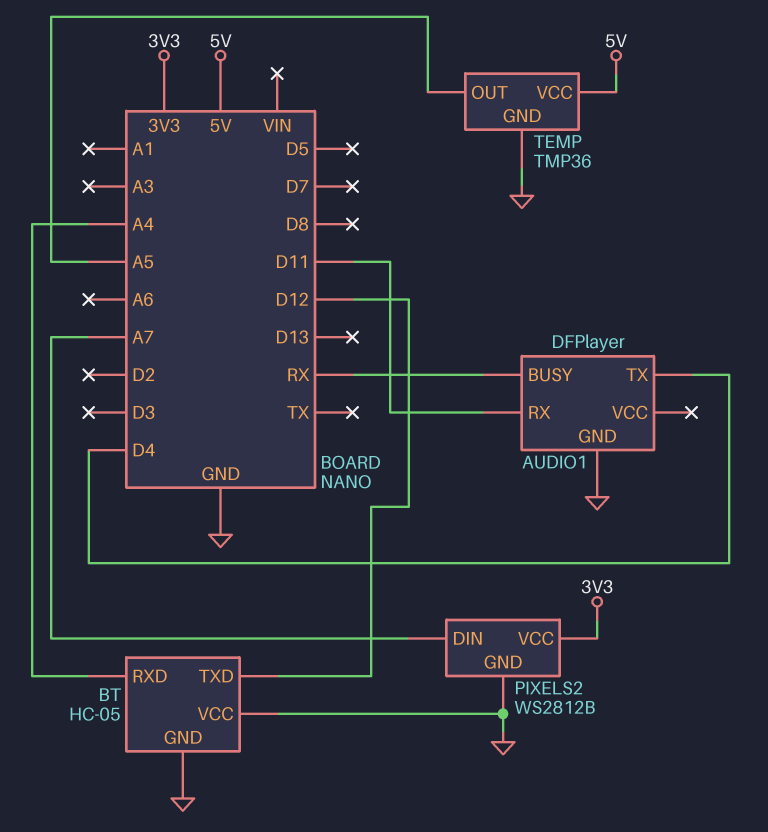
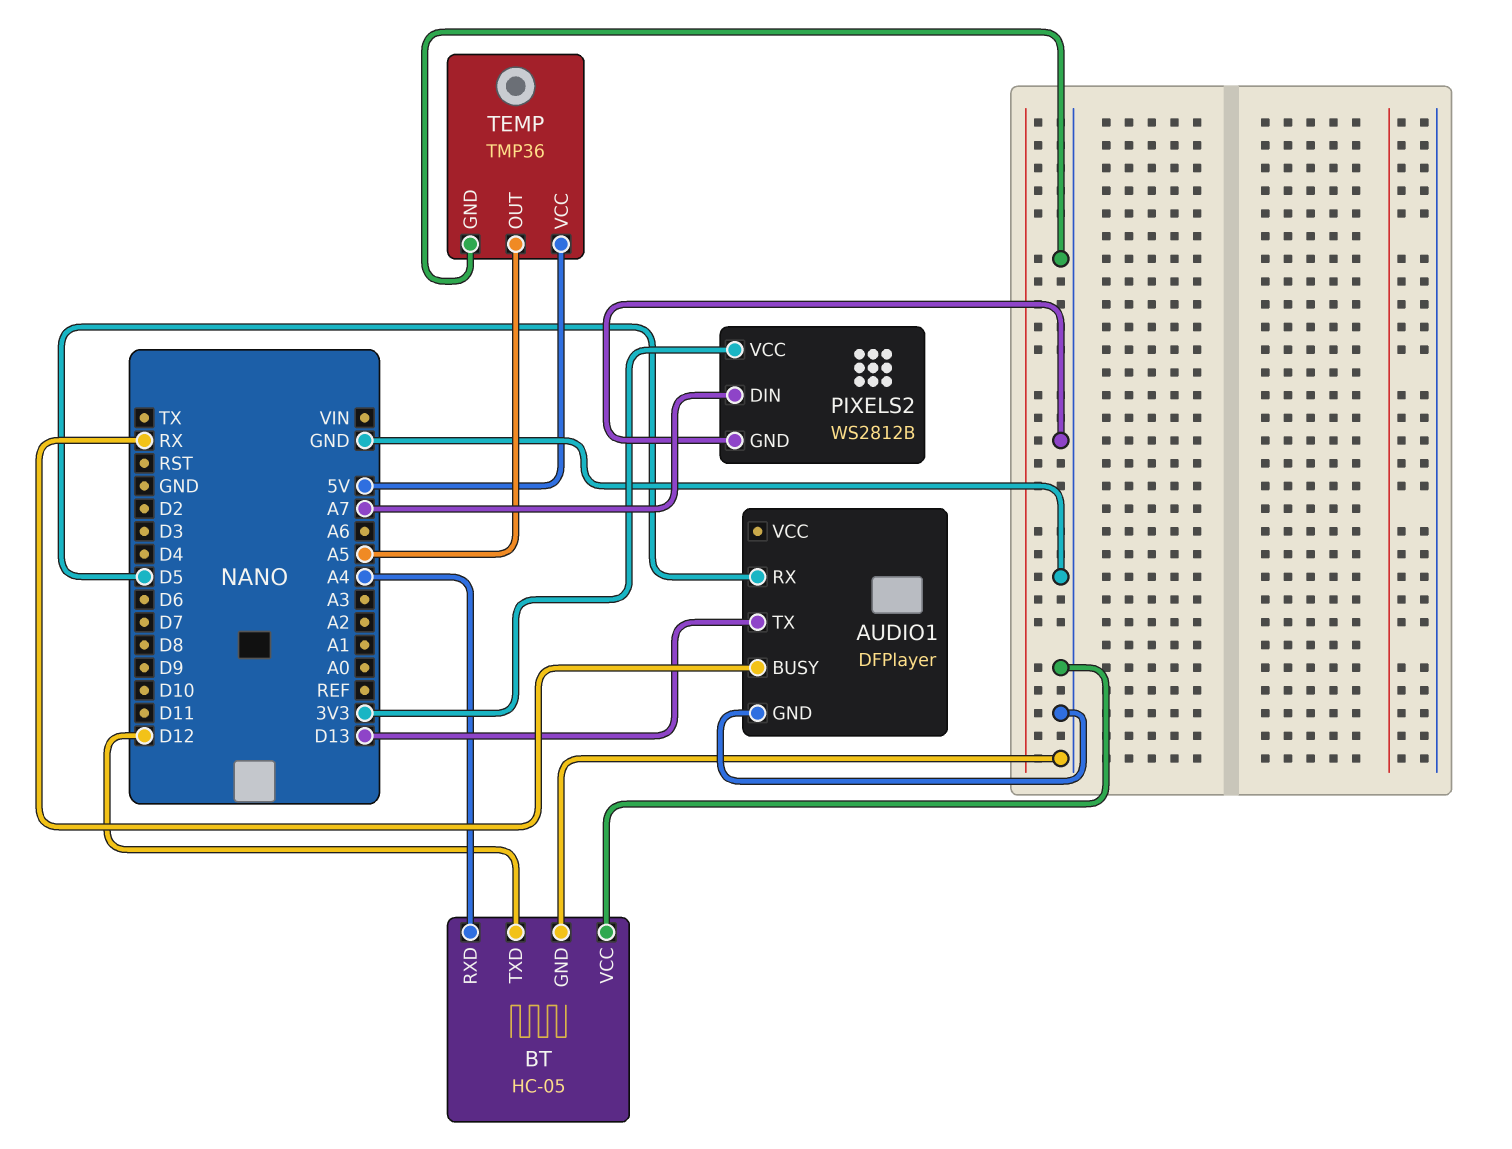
AUDIO1 pin RX: D11 -> D5
AUDIO1 pin TX: D4 -> D13

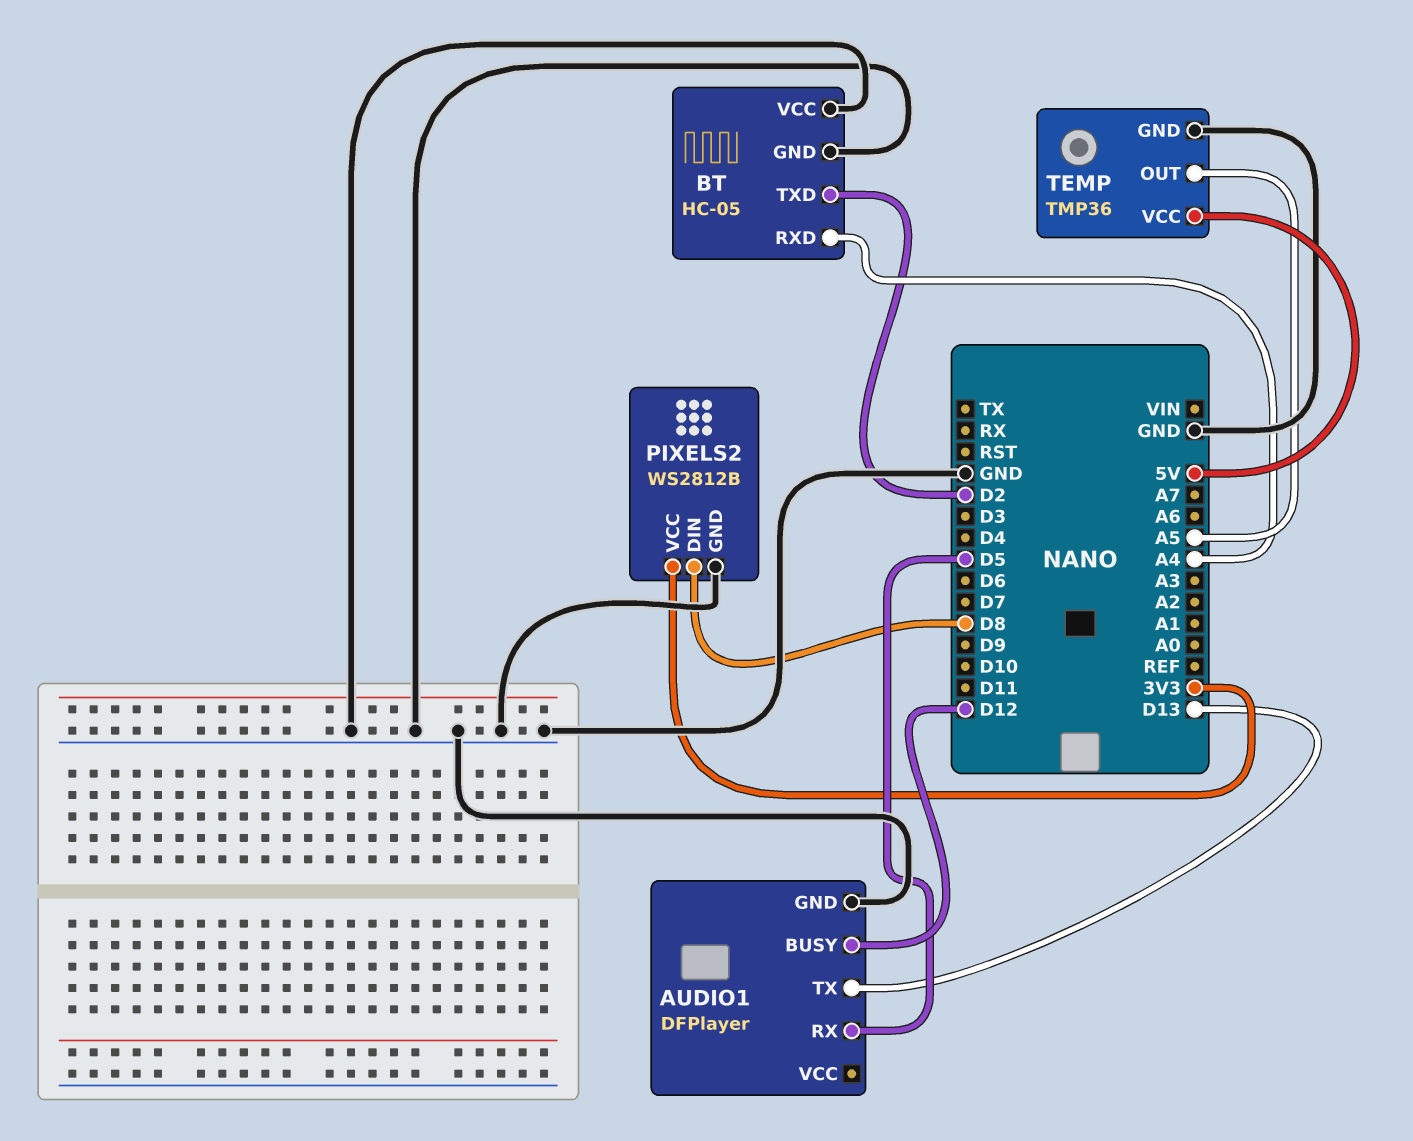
AUDIO1 pin BUSY: RX -> D12
BT pin TXD: D12 -> D2
PIXELS2 pin DIN: A7 -> D8

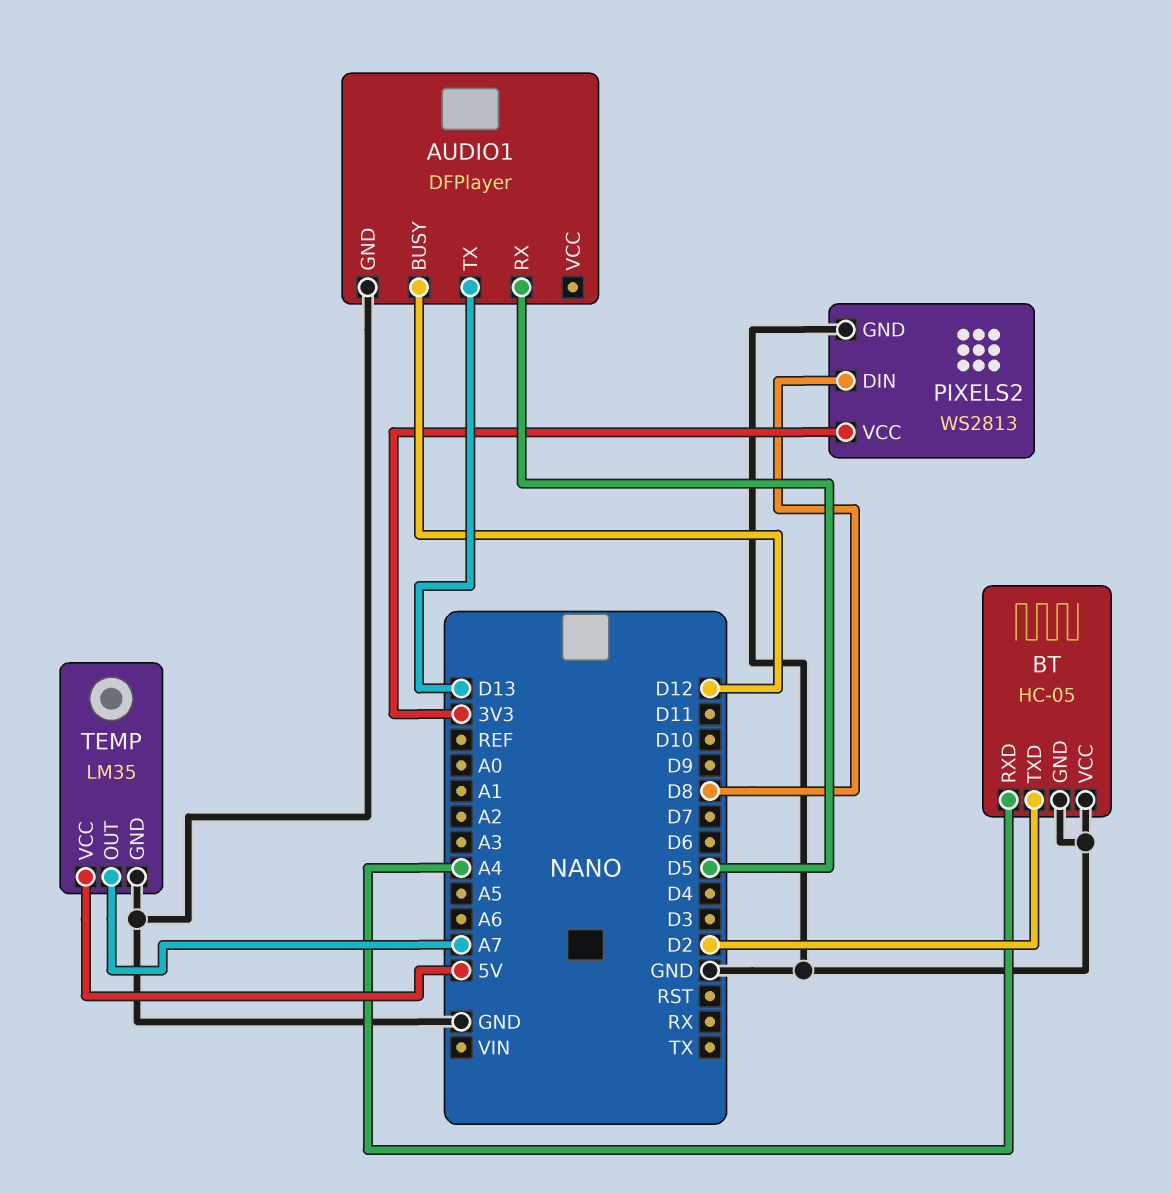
PIXELS2: WS2812B -> WS2813
TEMP: TMP36 -> LM35
TEMP pin OUT: A5 -> A7

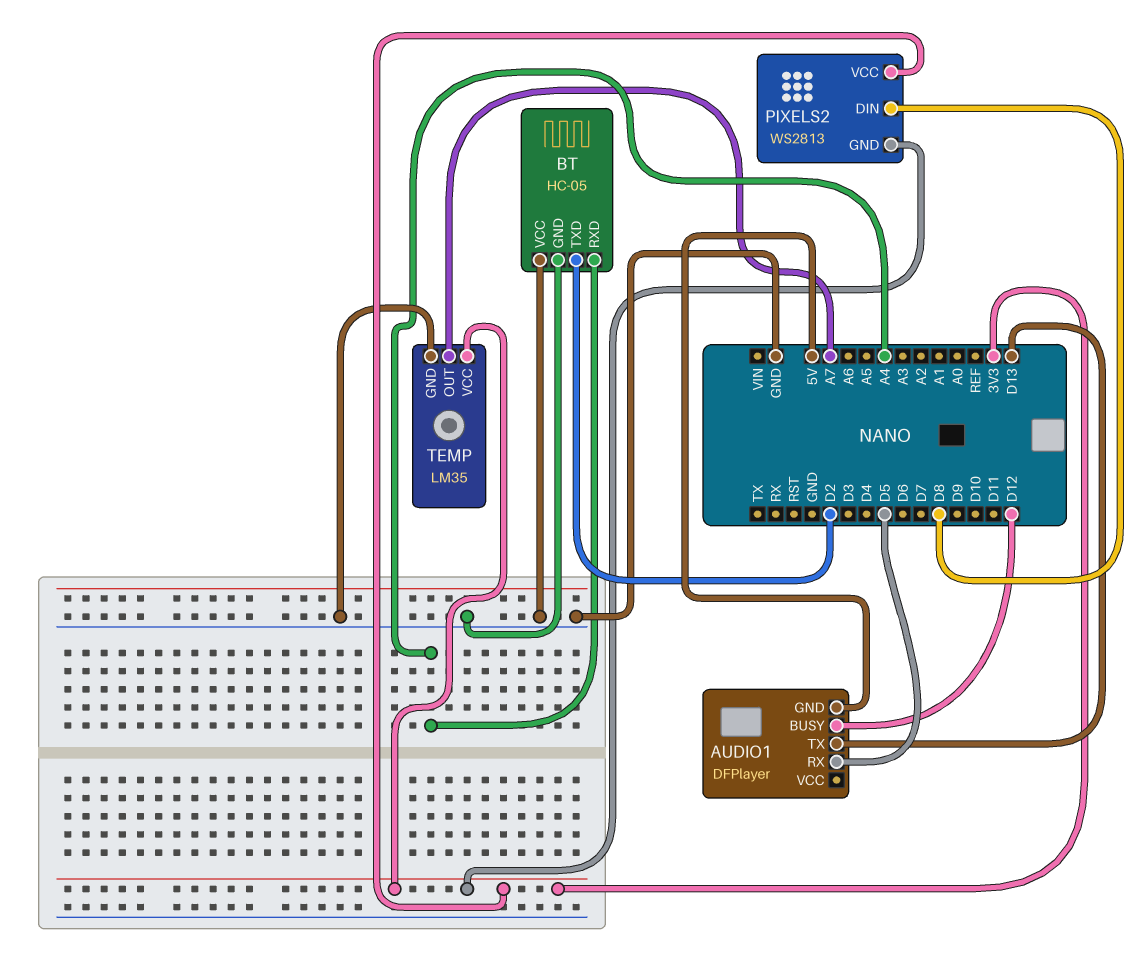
AUDIO1 pin GND: GND -> 5V
PIXELS2 pin GND: GND -> 3V3
TEMP pin VCC: 5V -> 3V3

